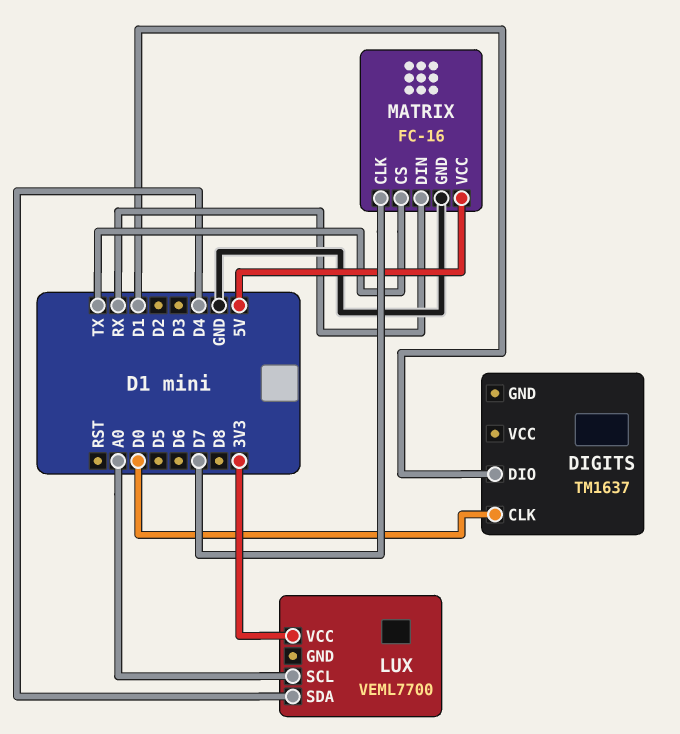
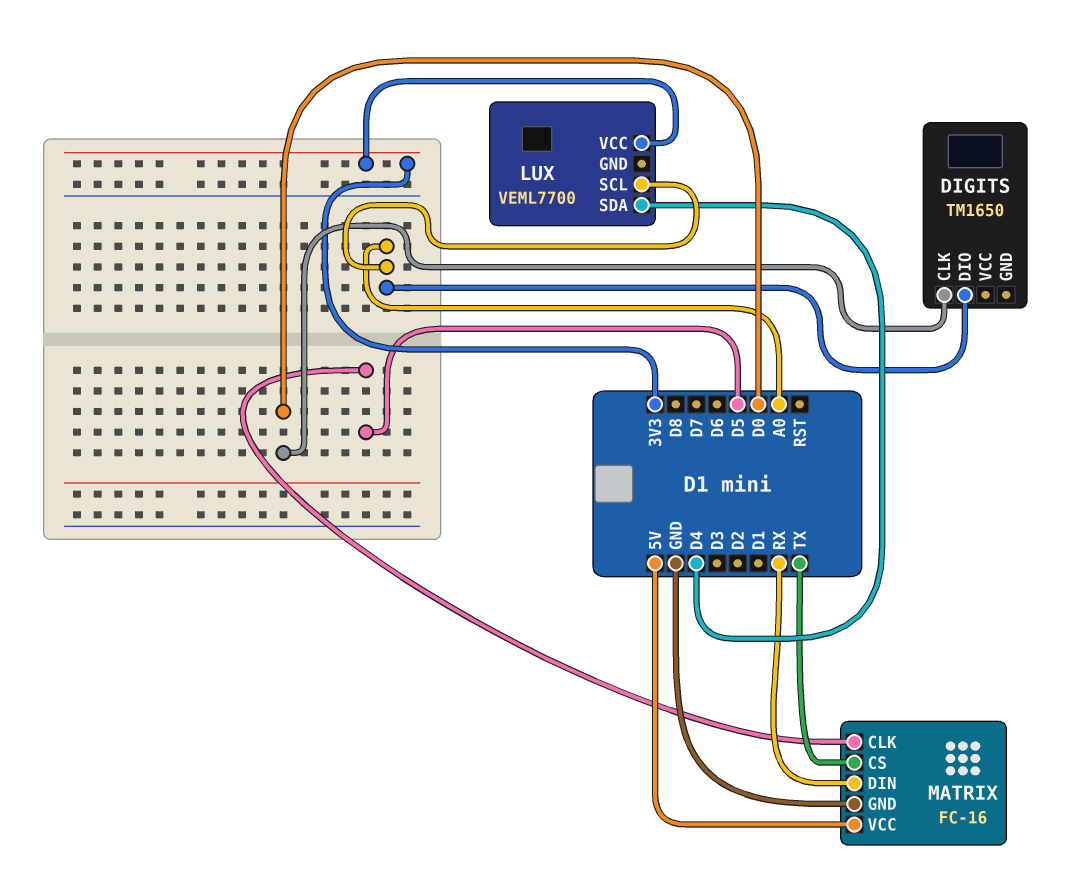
DIGITS: TM1637 -> TM1650
DIGITS pin DIO: D1 -> A0
MATRIX pin CLK: D7 -> D5

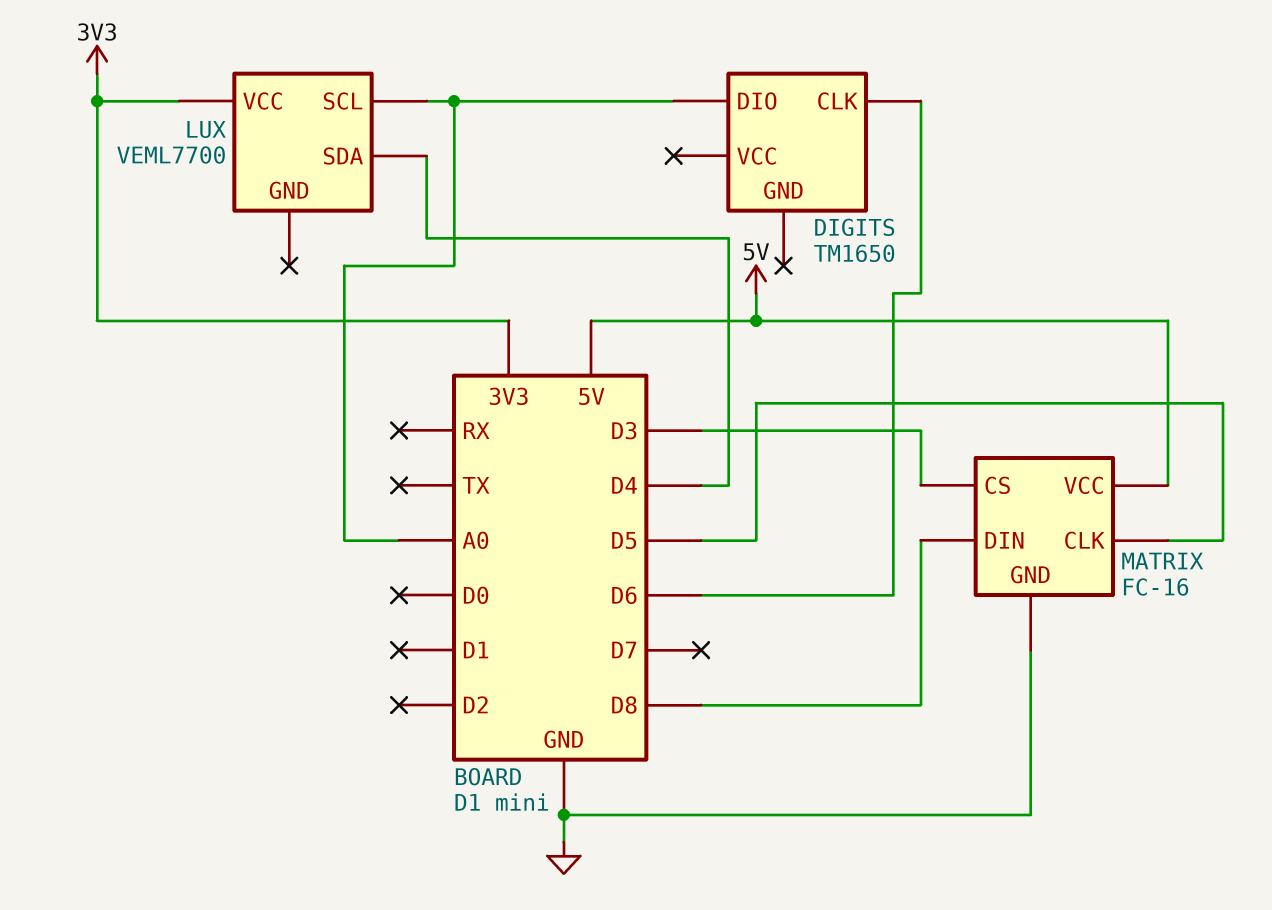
DIGITS pin CLK: D0 -> D6
MATRIX pin CS: TX -> D3
MATRIX pin DIN: RX -> D8

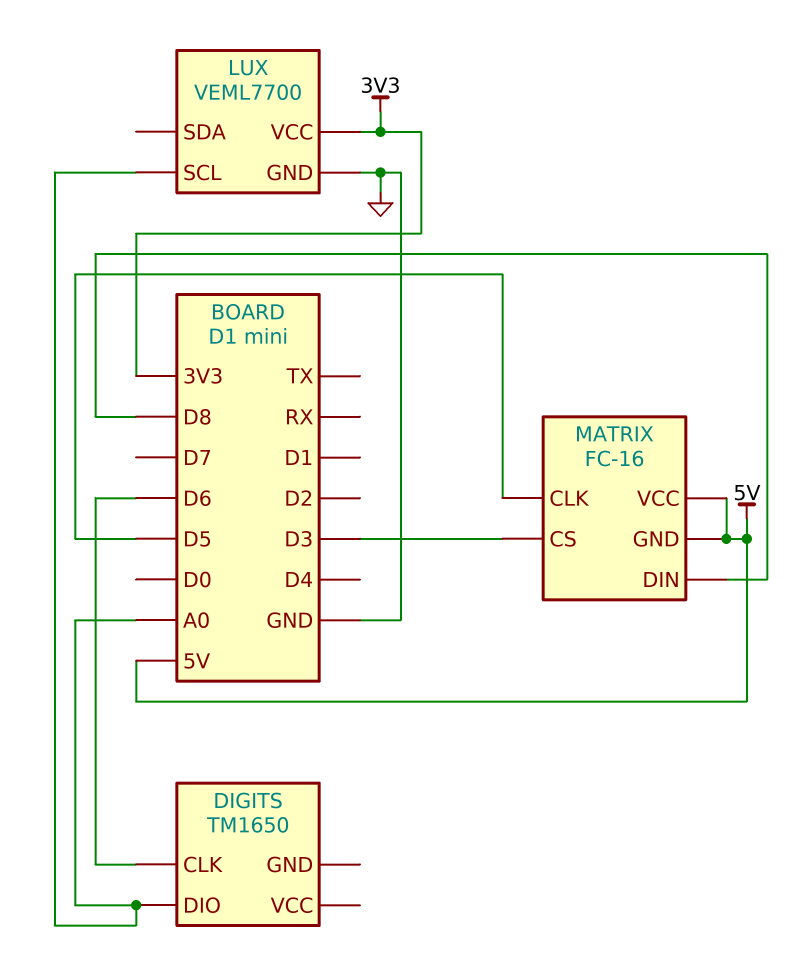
LUX pin GND: none -> GND
LUX pin SDA: D4 -> none
MATRIX pin GND: GND -> 5V

